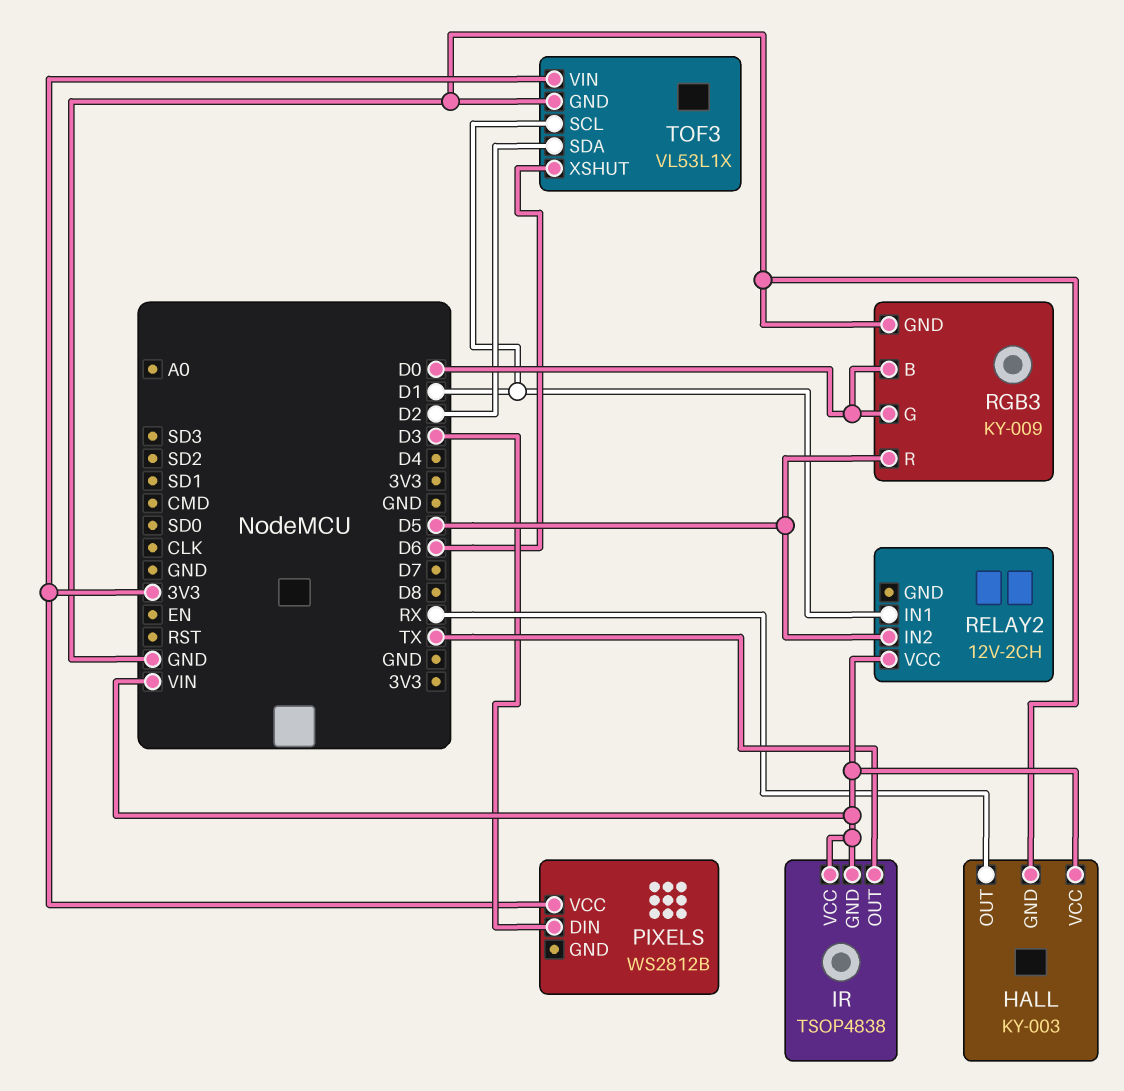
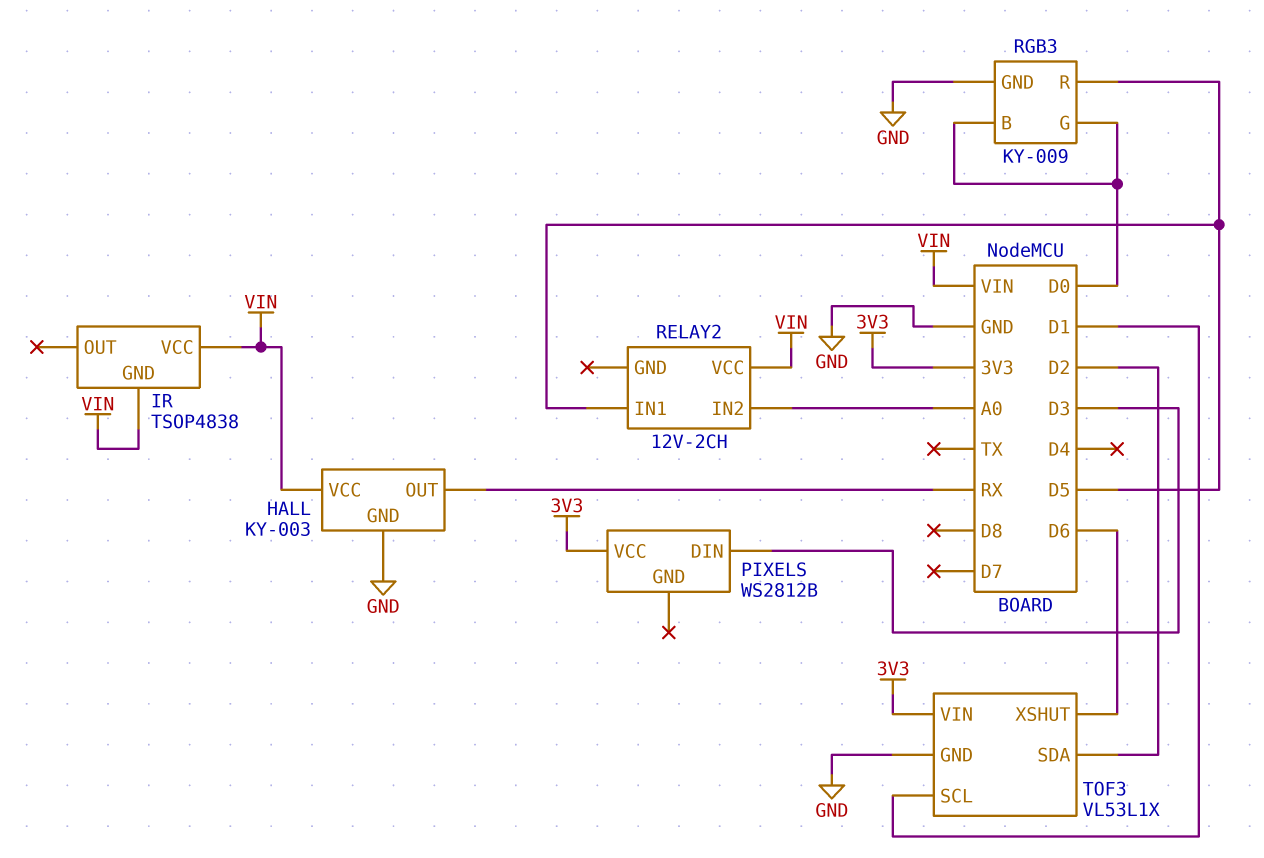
IR pin OUT: TX -> none
RELAY2 pin IN1: D1 -> D5
RELAY2 pin IN2: D5 -> A0

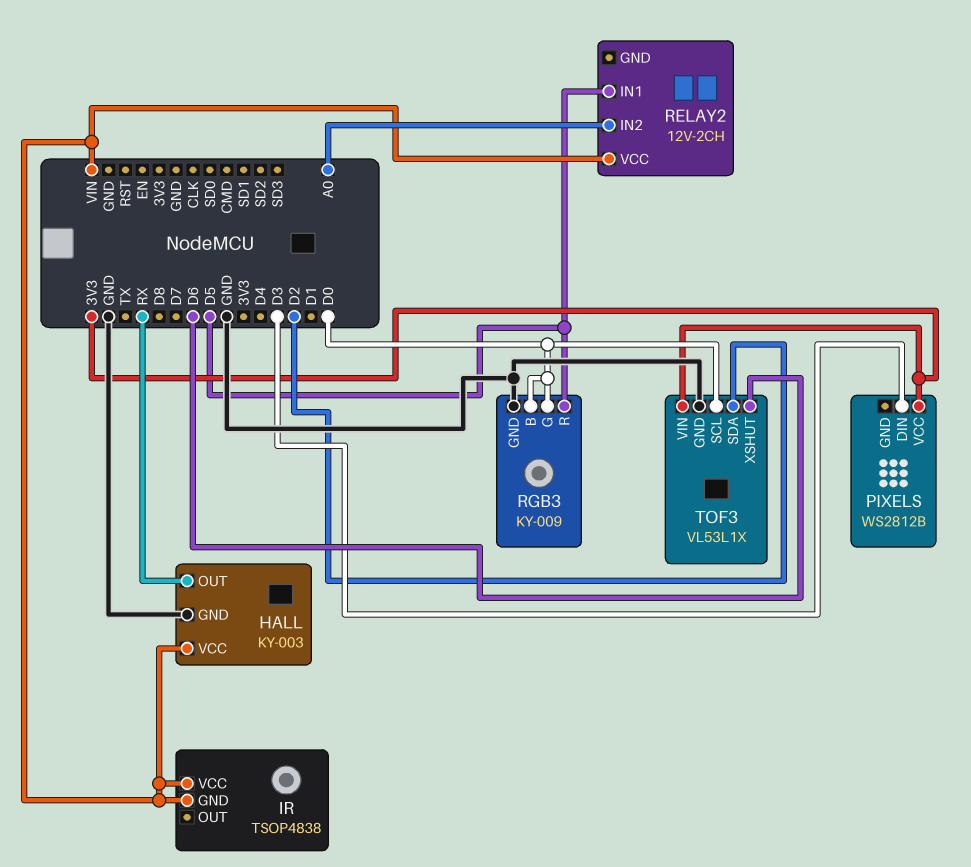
TOF3 pin SCL: D1 -> D0

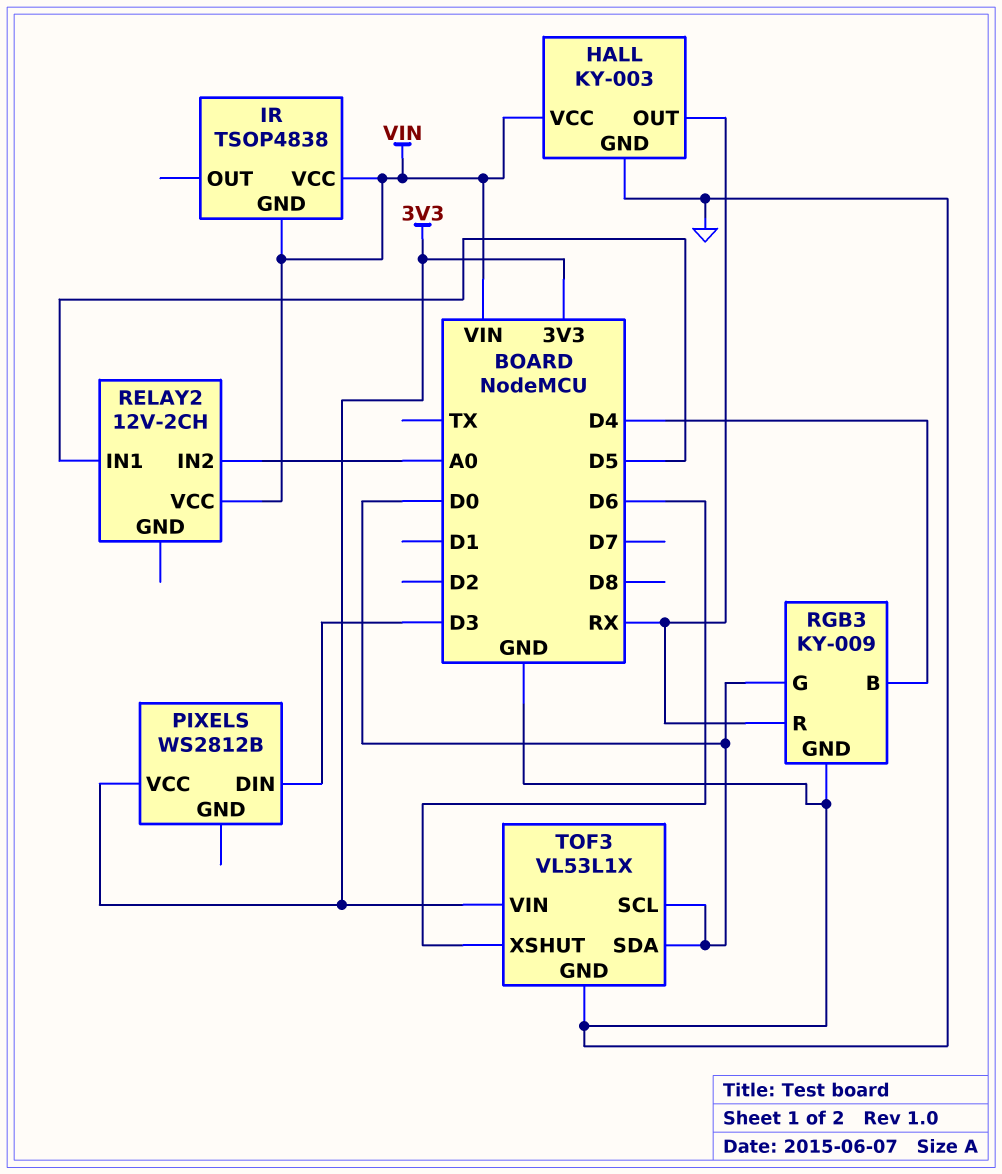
RGB3 pin B: D0 -> D4
RGB3 pin R: D5 -> RX
TOF3 pin SDA: D2 -> D0

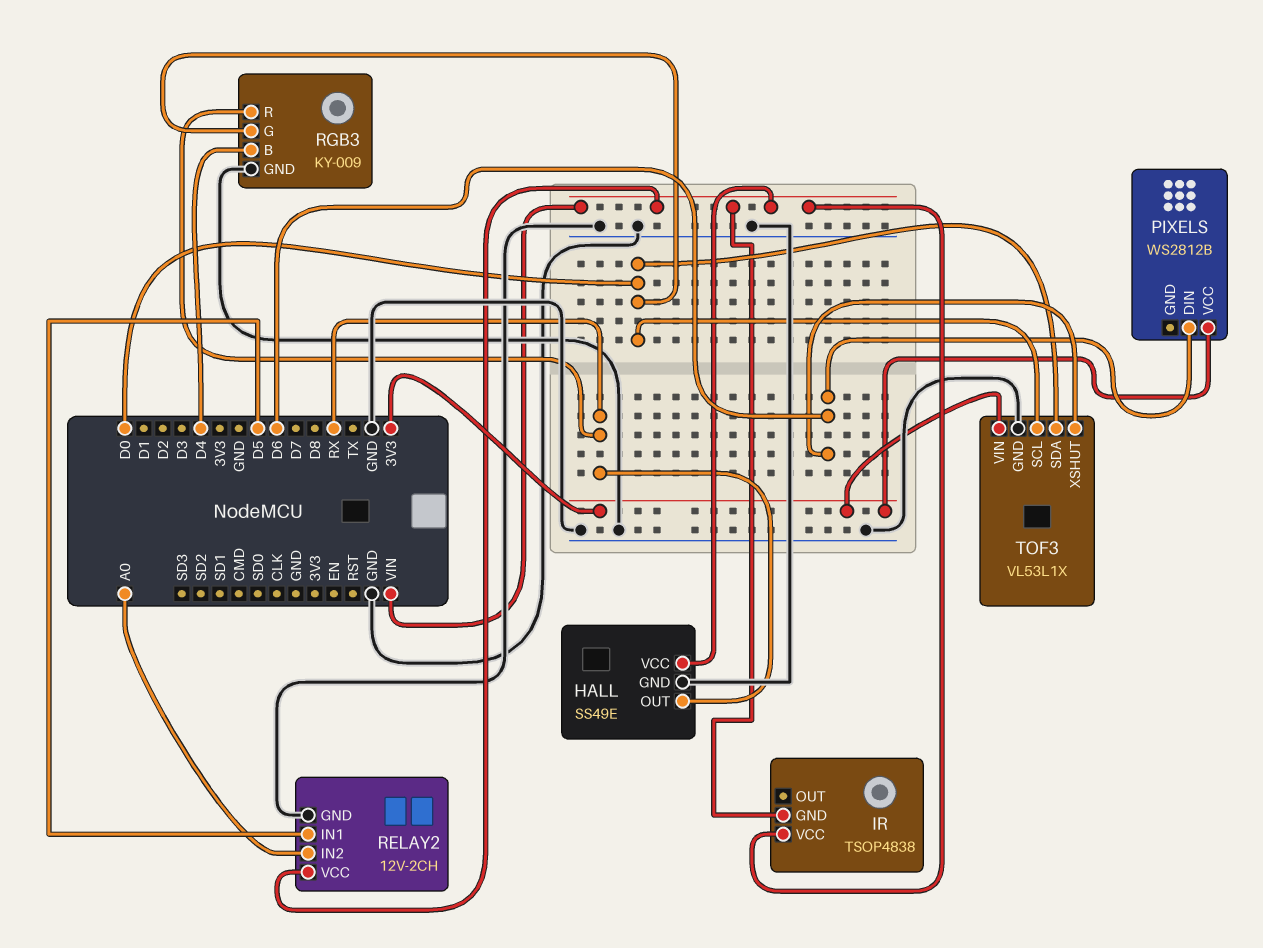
HALL: KY-003 -> SS49E
PIXELS pin DIN: D3 -> D6
RELAY2 pin GND: none -> GND

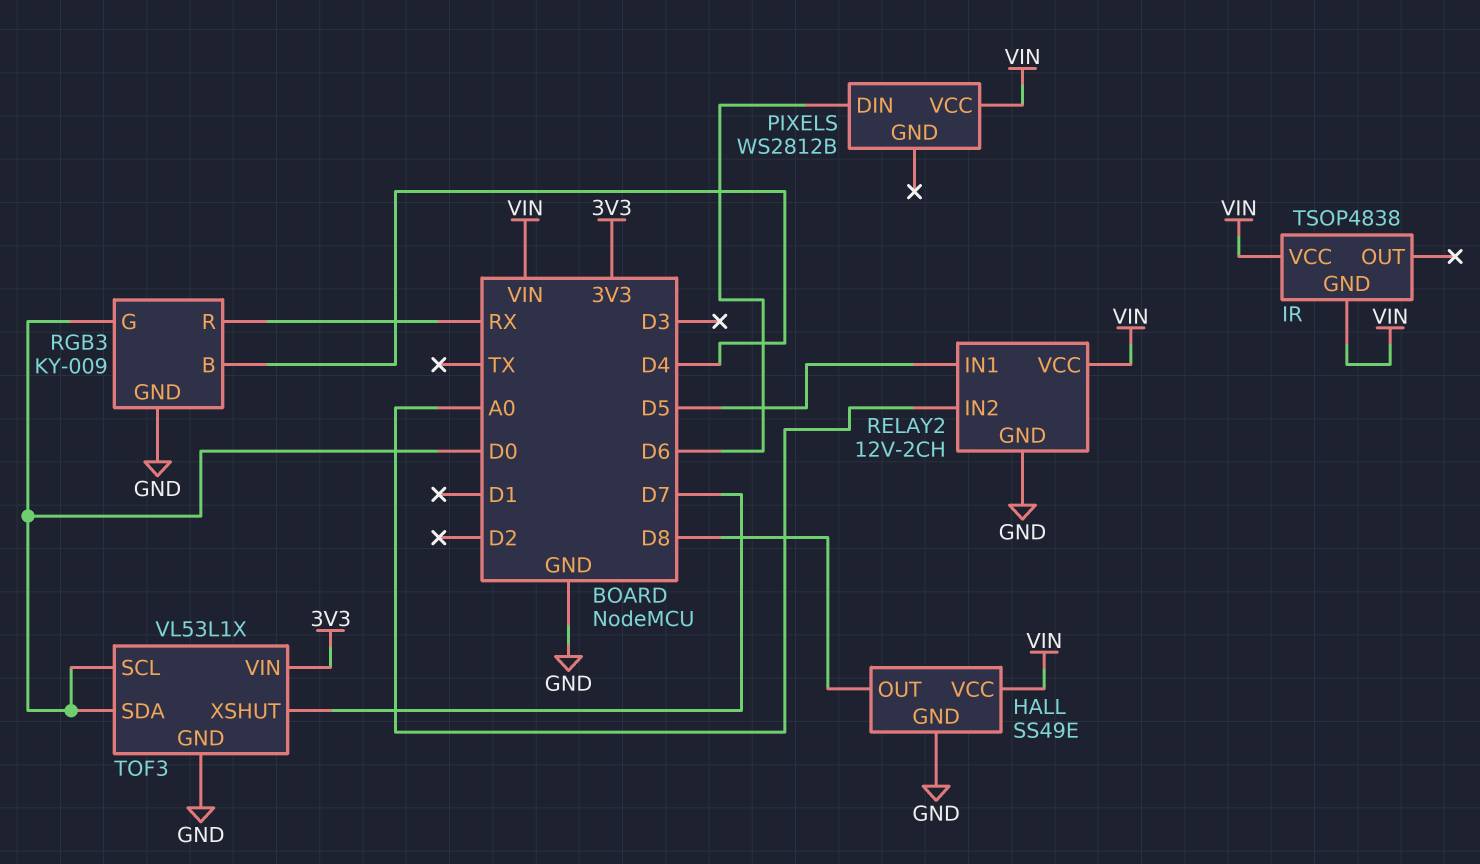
HALL pin OUT: RX -> D8
PIXELS pin VCC: 3V3 -> VIN
TOF3 pin XSHUT: D6 -> D7

